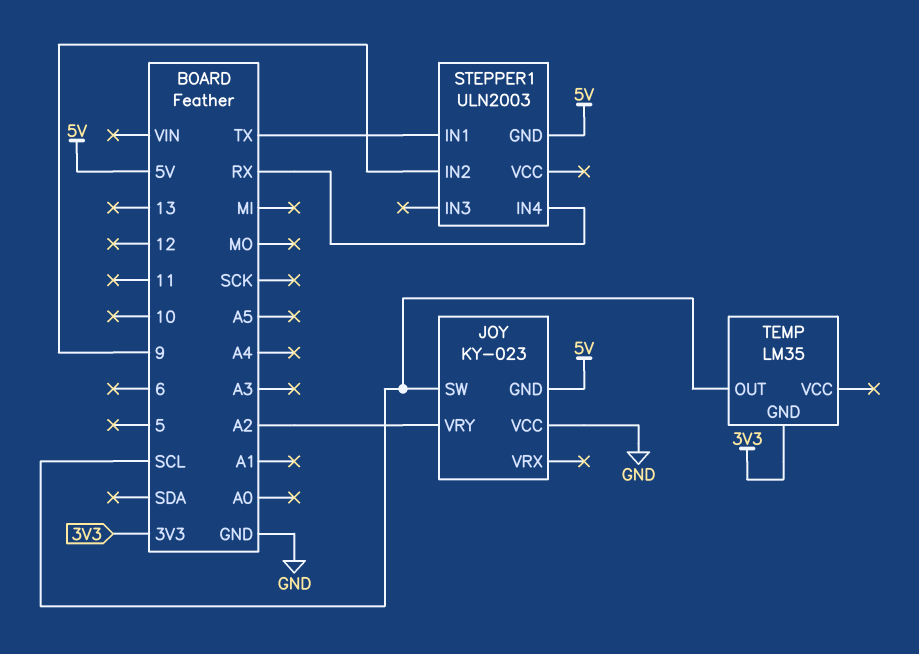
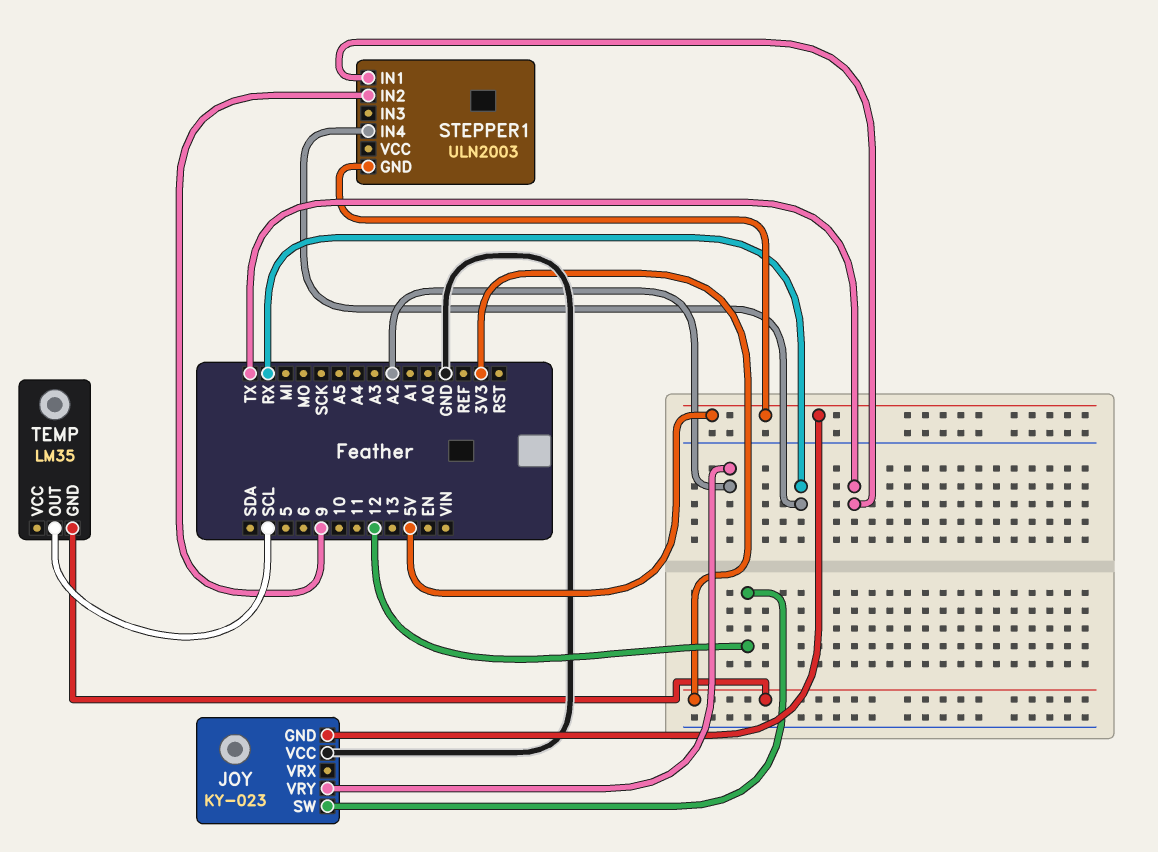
JOY pin SW: SCL -> 12

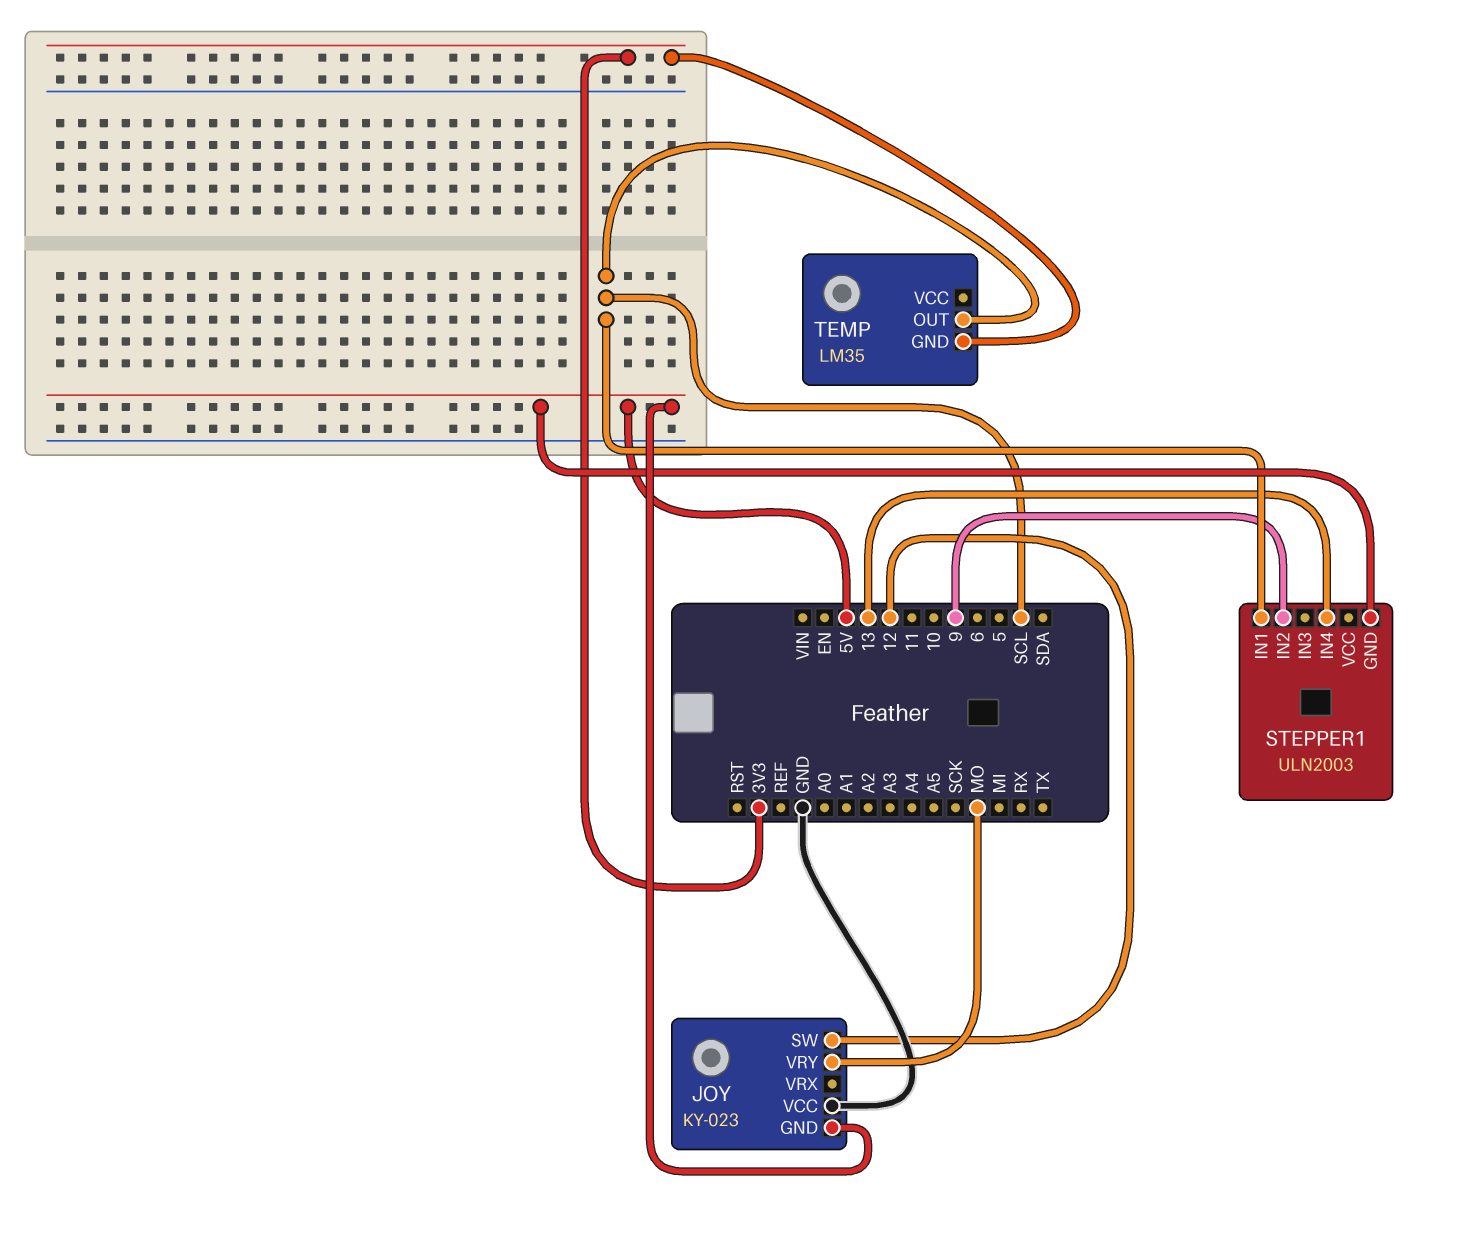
JOY pin VRY: A2 -> MO
STEPPER1 pin IN1: TX -> SCL
STEPPER1 pin IN4: RX -> 13

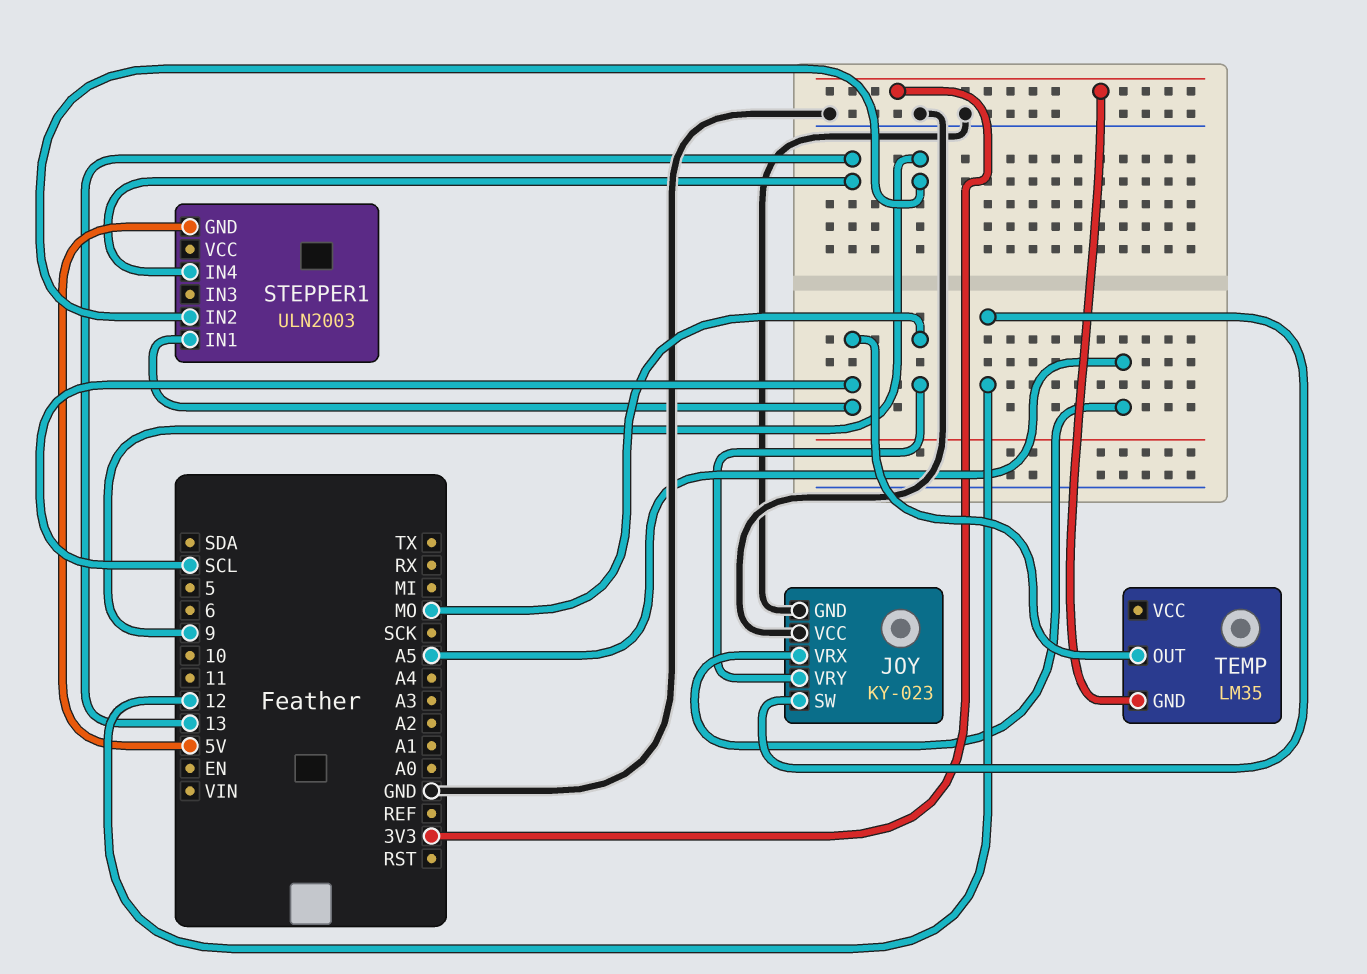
JOY pin GND: 5V -> GND
JOY pin VRX: none -> A5

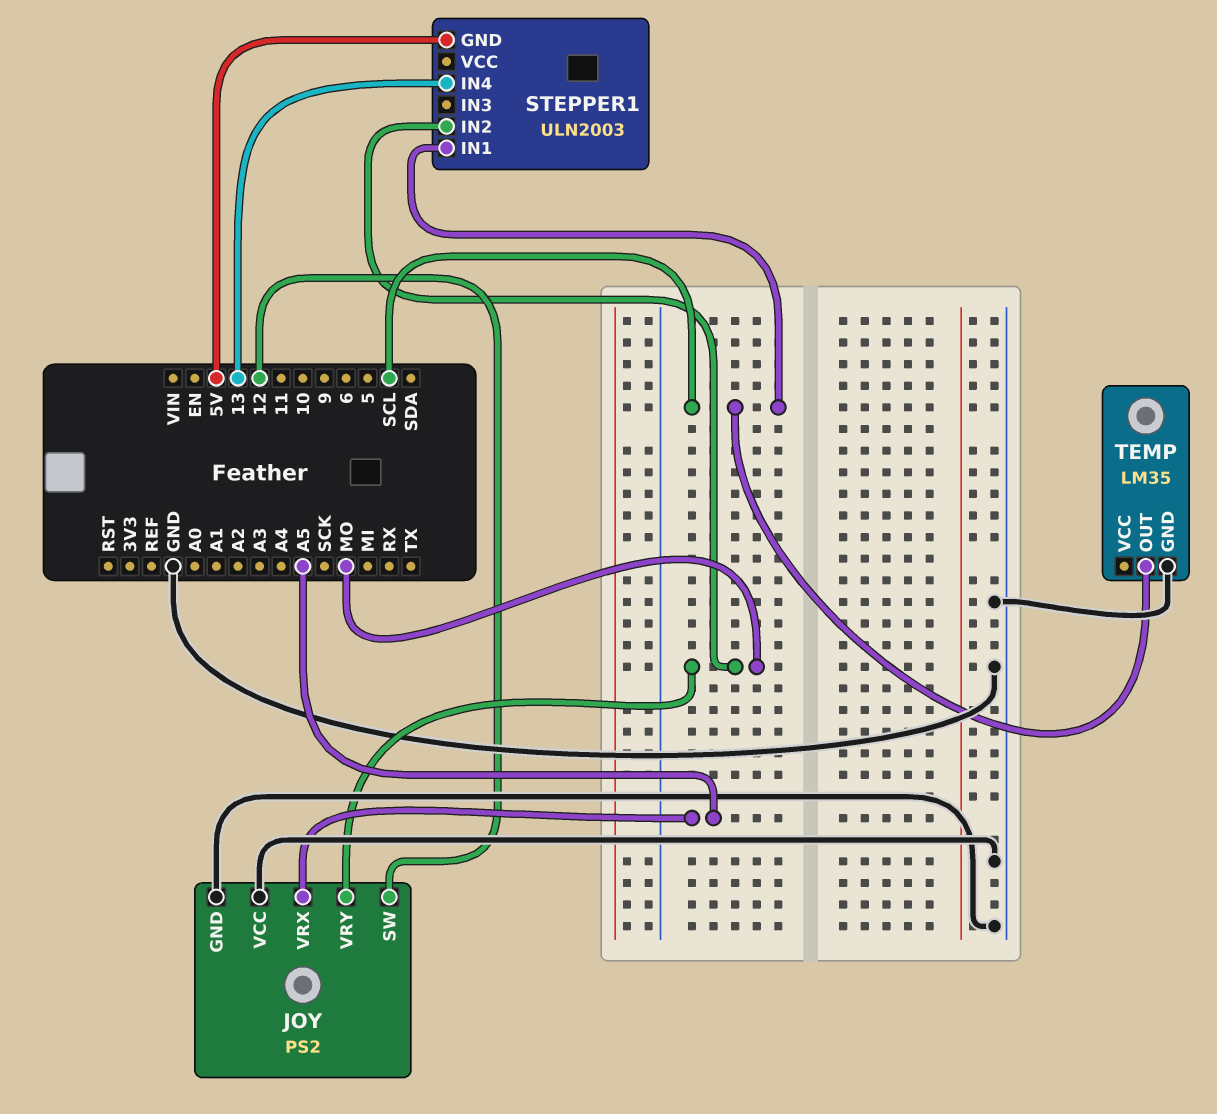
JOY: KY-023 -> PS2
STEPPER1 pin IN2: 9 -> MO
TEMP pin GND: 3V3 -> GND

